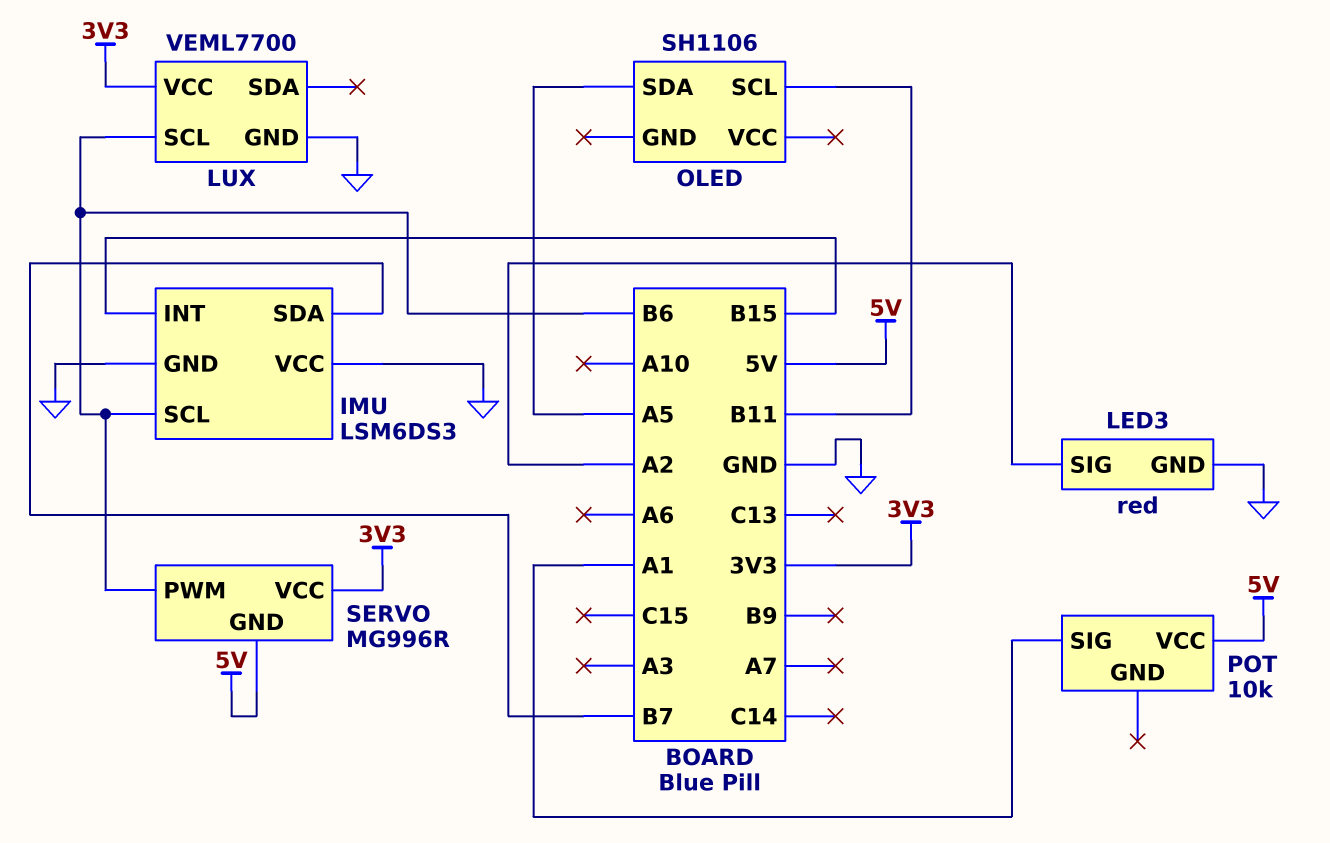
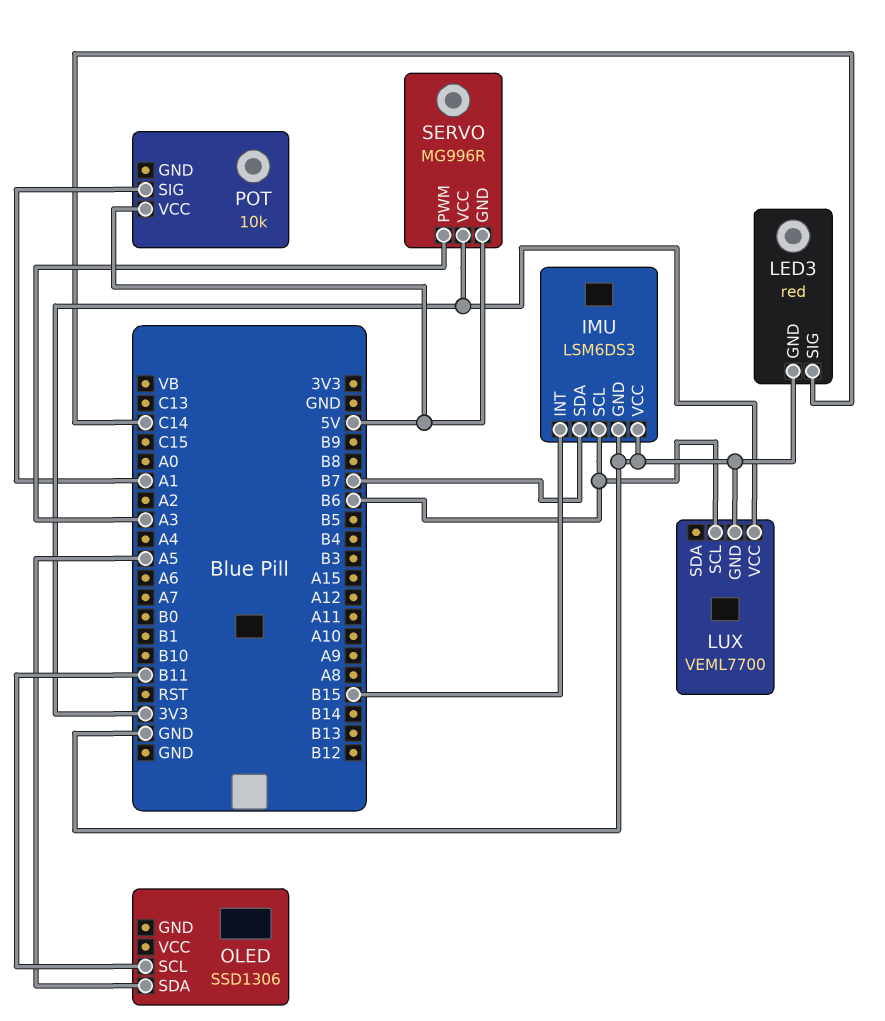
LED3 pin SIG: A2 -> C14
OLED: SH1106 -> SSD1306
SERVO pin PWM: B6 -> A3

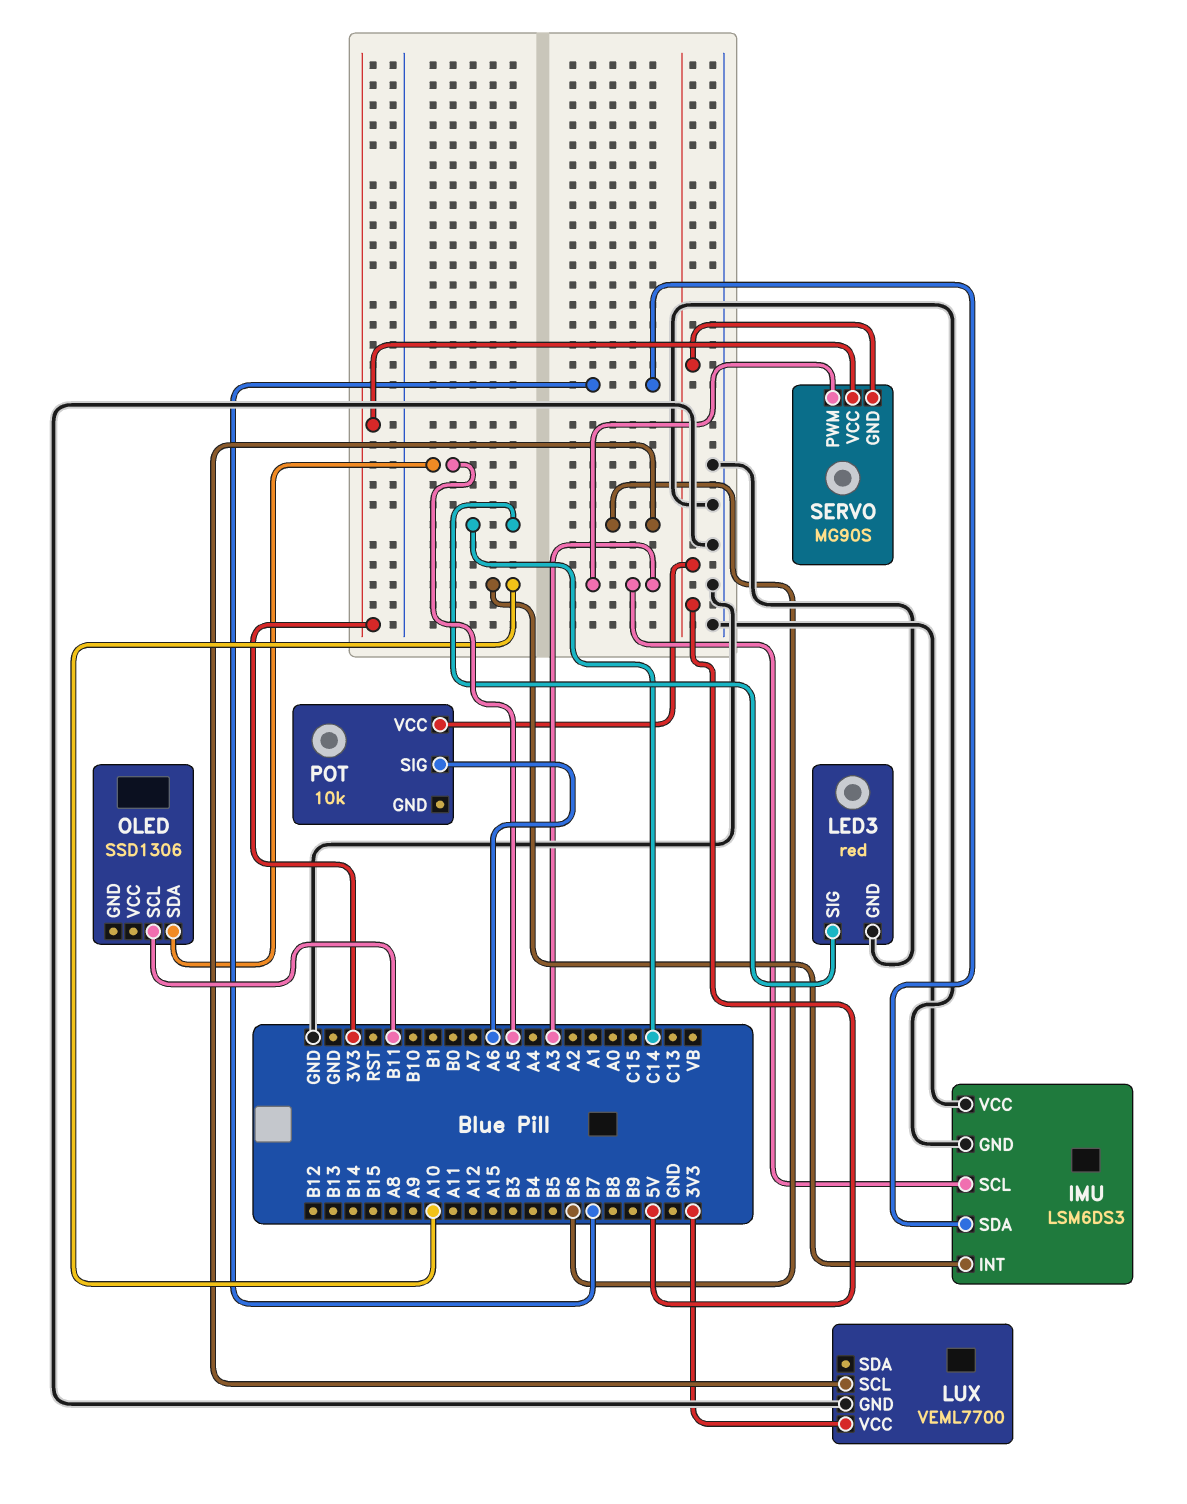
IMU pin INT: B15 -> A10
IMU pin SCL: B6 -> A3
POT pin SIG: A1 -> A6
SERVO: MG996R -> MG90S

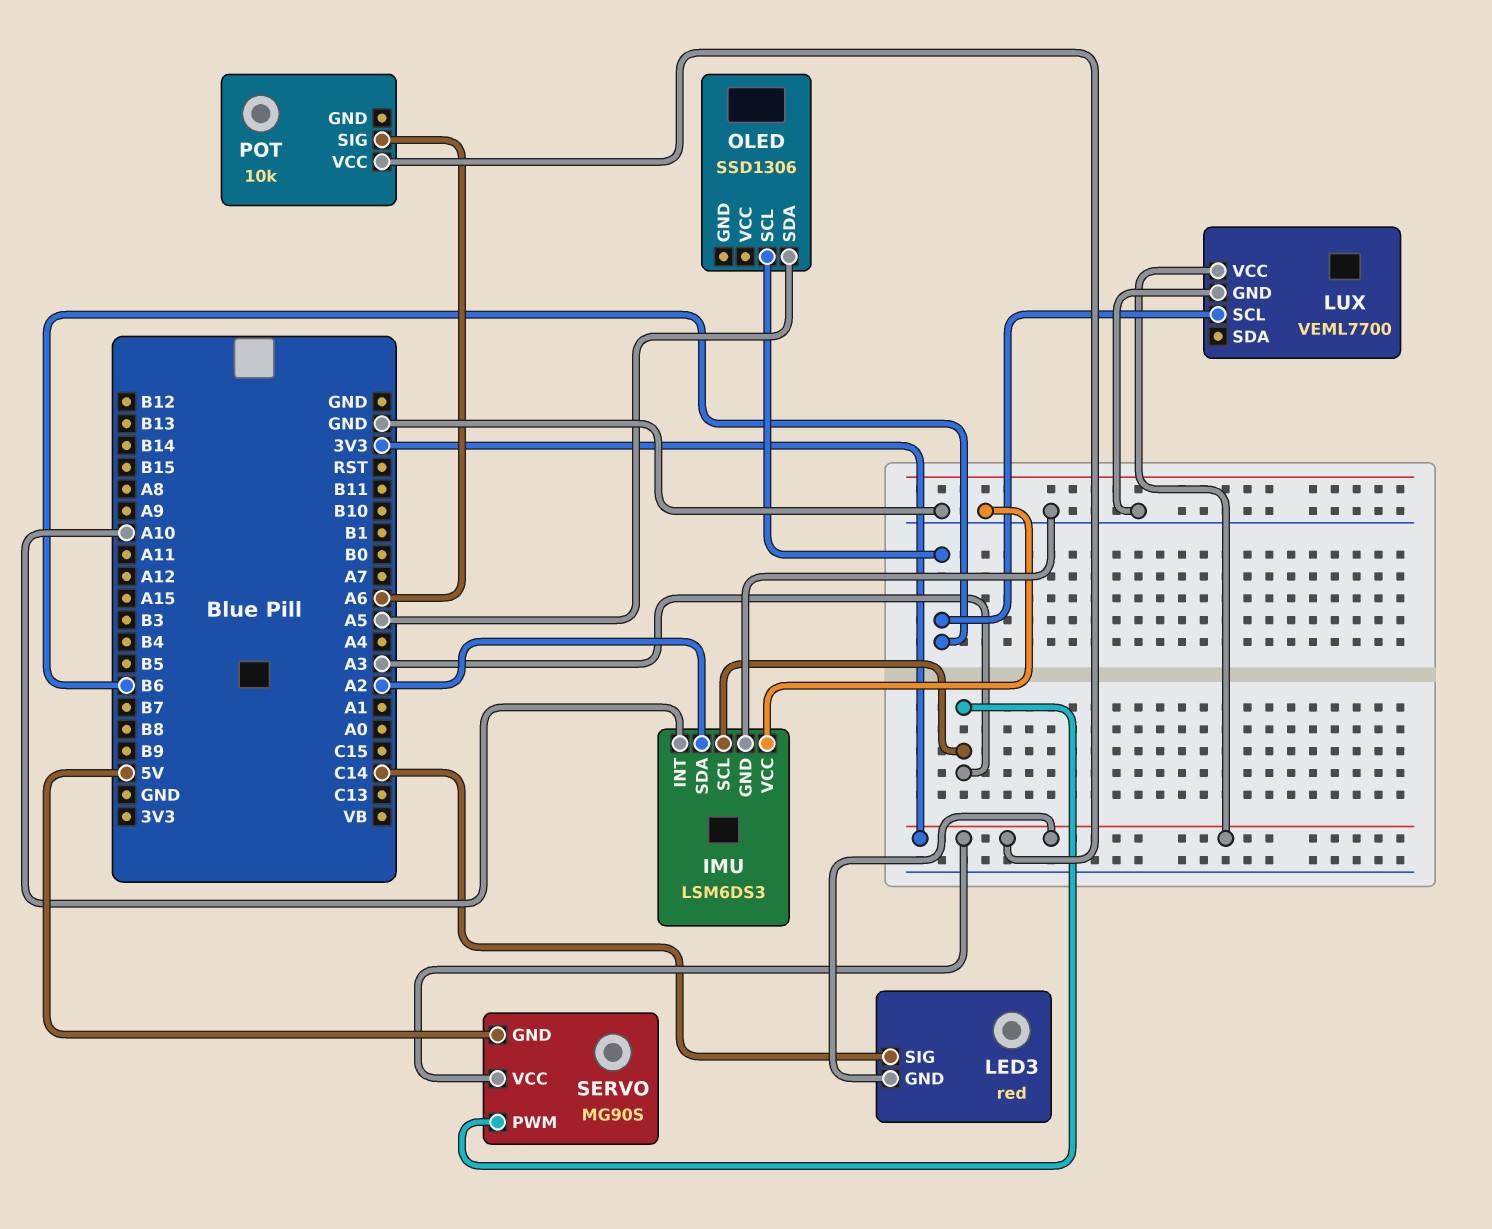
IMU pin SDA: B7 -> A2
LED3 pin GND: GND -> 3V3
OLED pin SCL: B11 -> B6
POT pin VCC: 5V -> 3V3

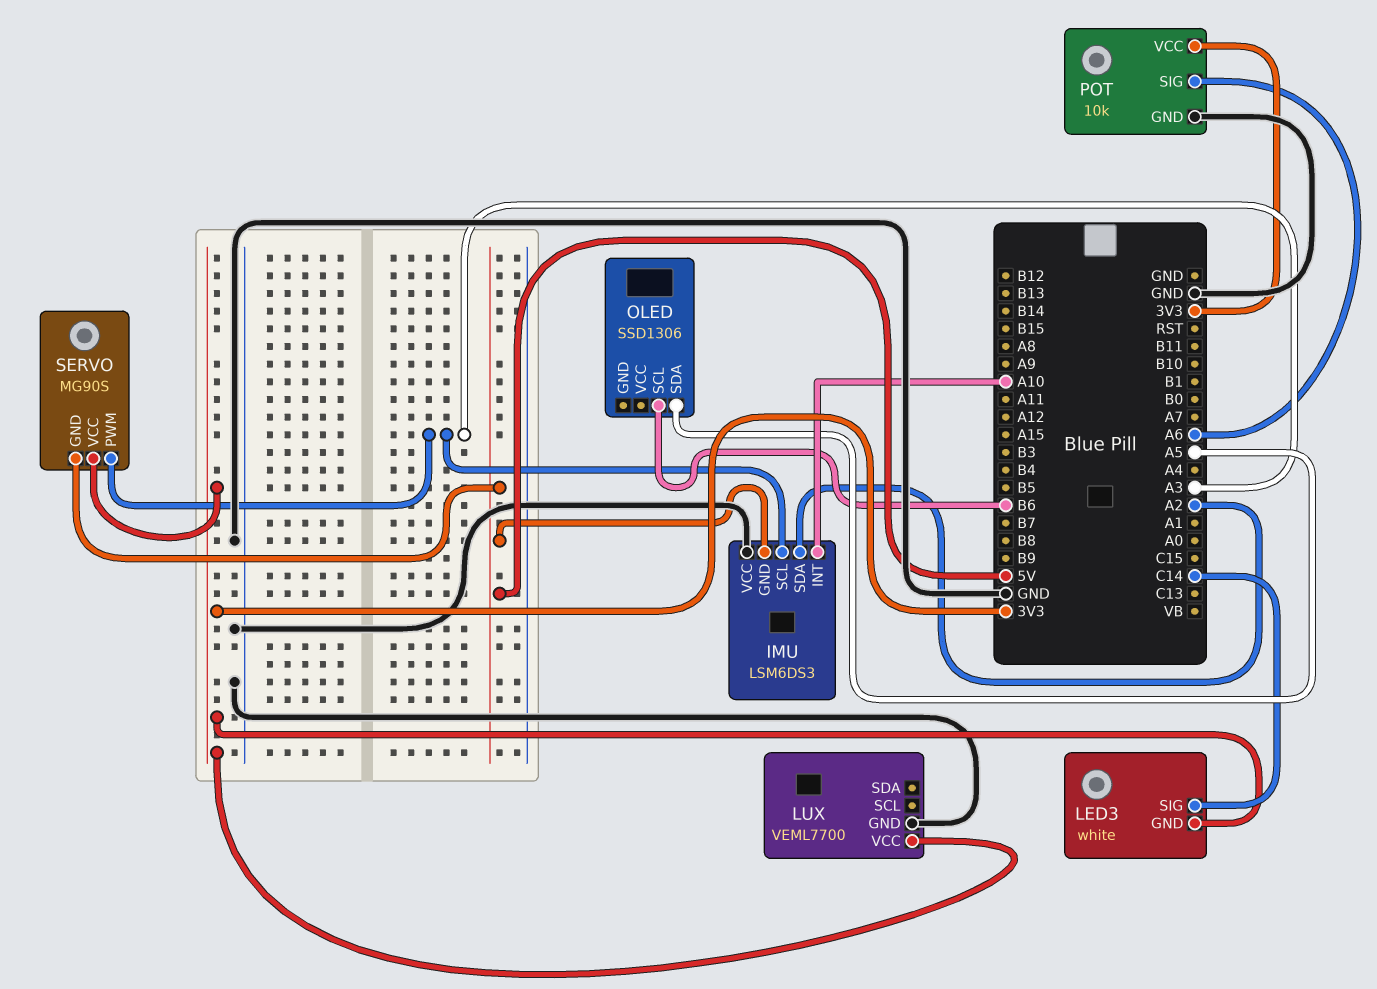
IMU pin GND: GND -> 5V
LED3: red -> white
LUX pin SCL: B6 -> none
POT pin GND: none -> GND

